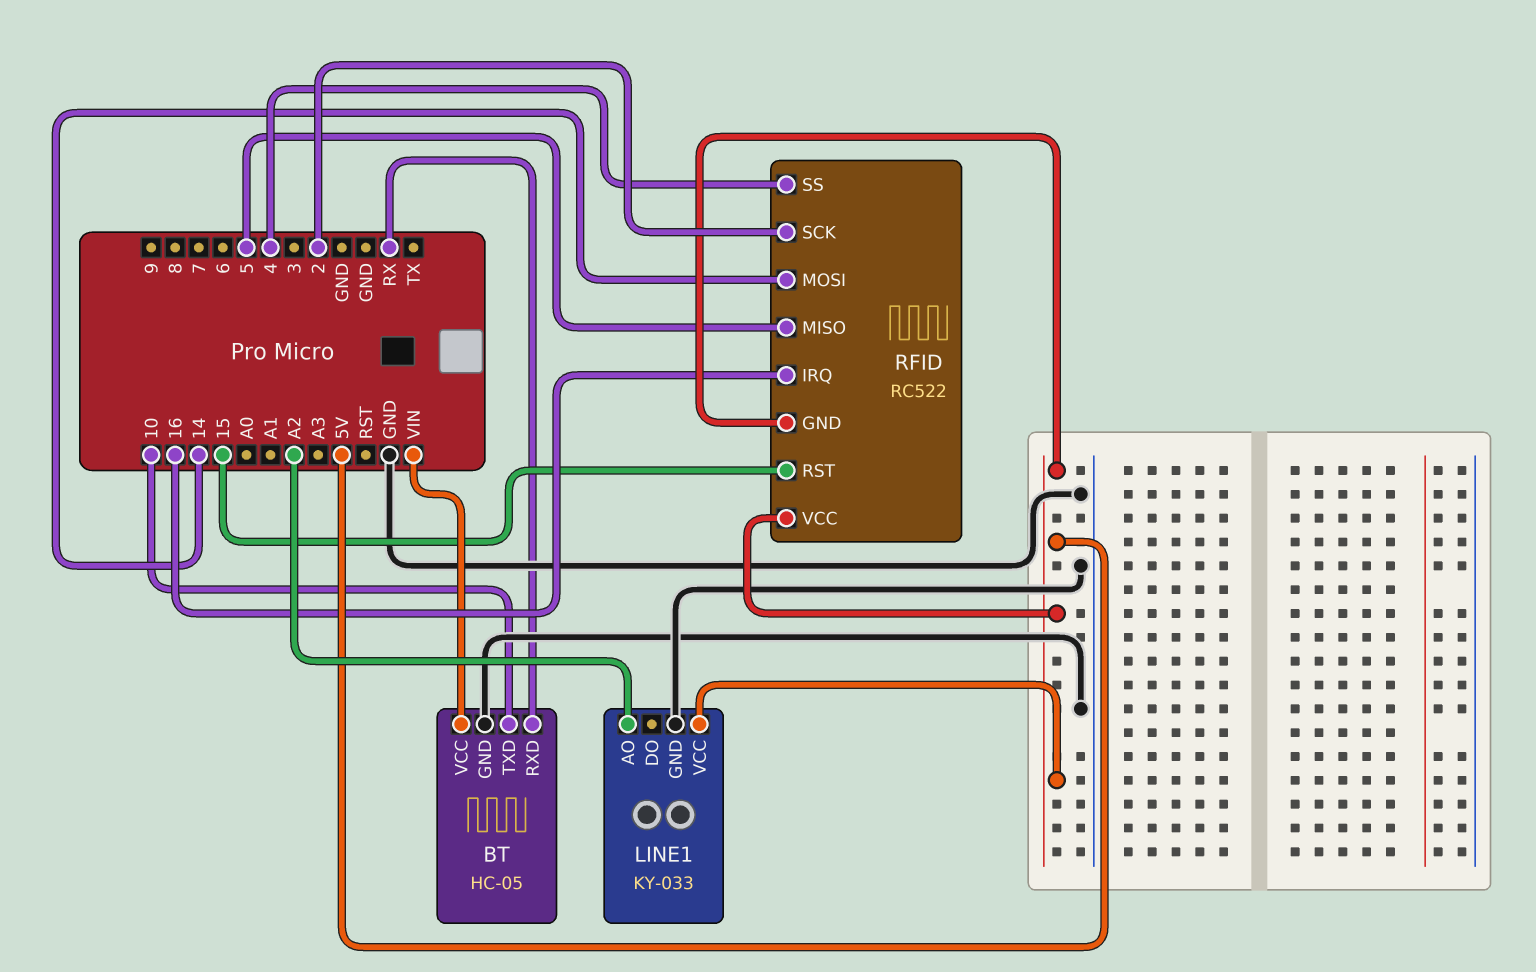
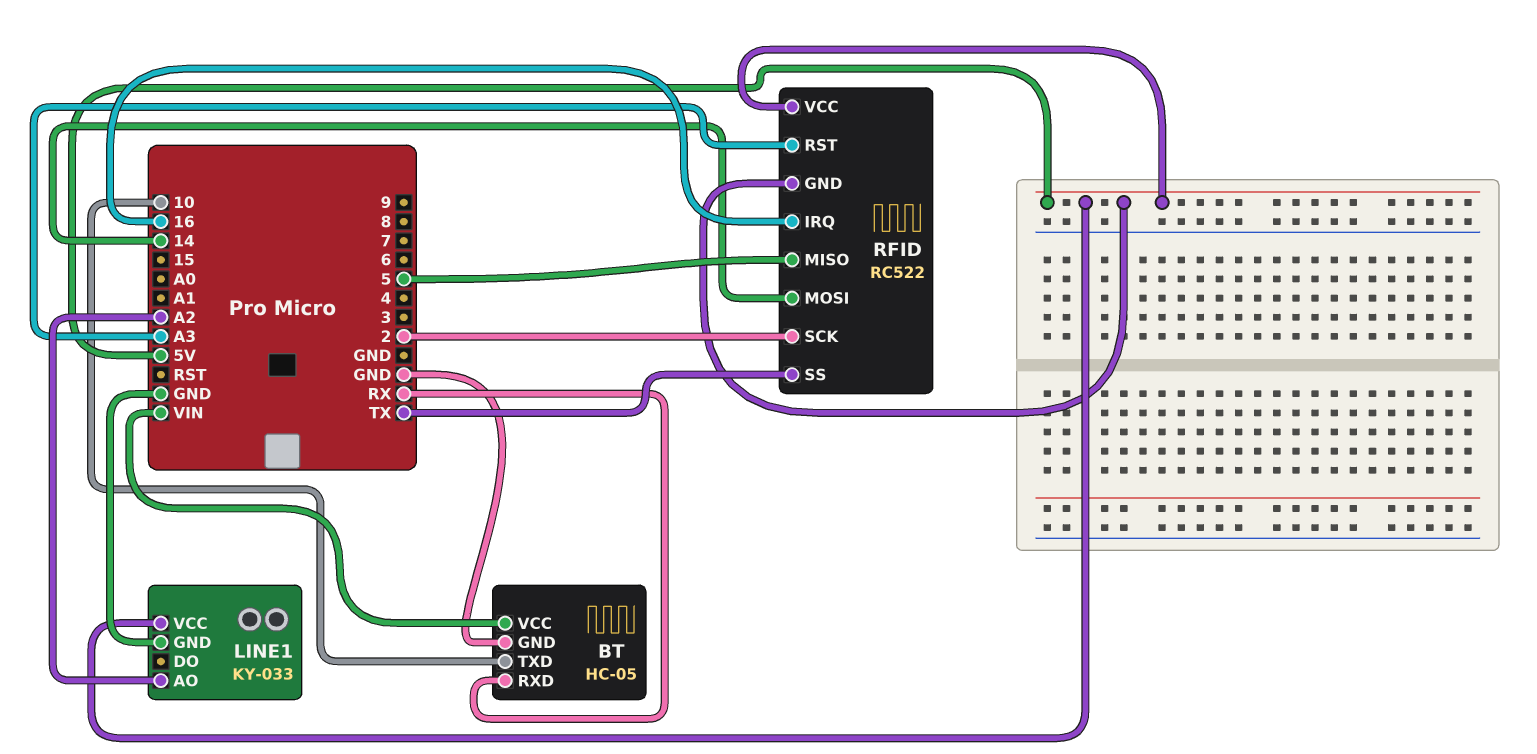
RFID pin RST: 15 -> A3
RFID pin SS: 4 -> TX

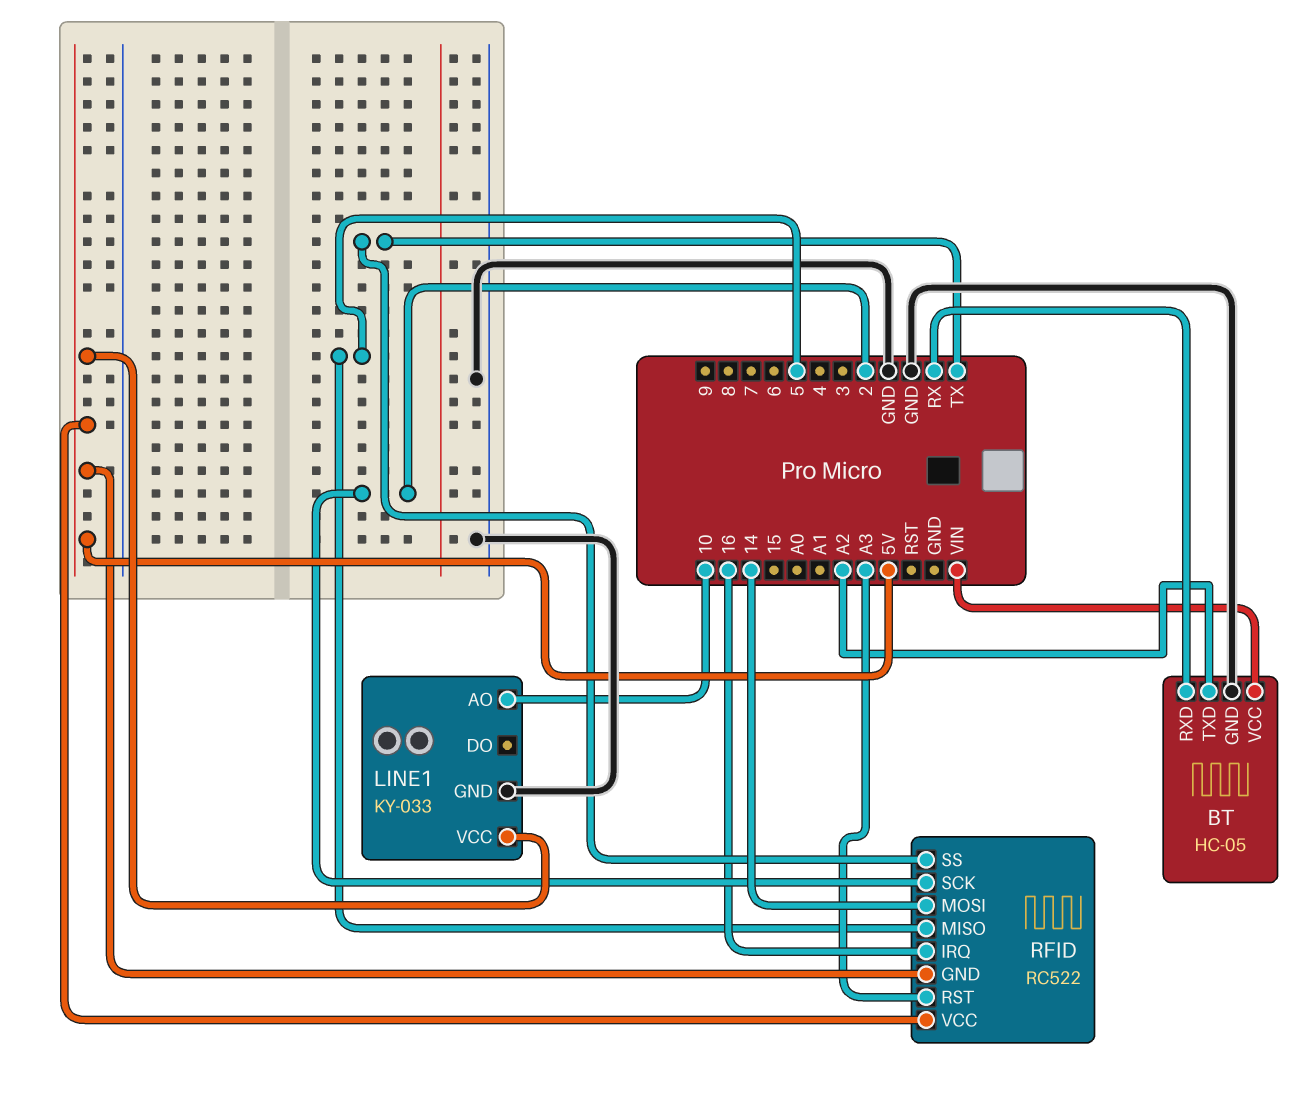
BT pin TXD: 10 -> A2
LINE1 pin AO: A2 -> 10

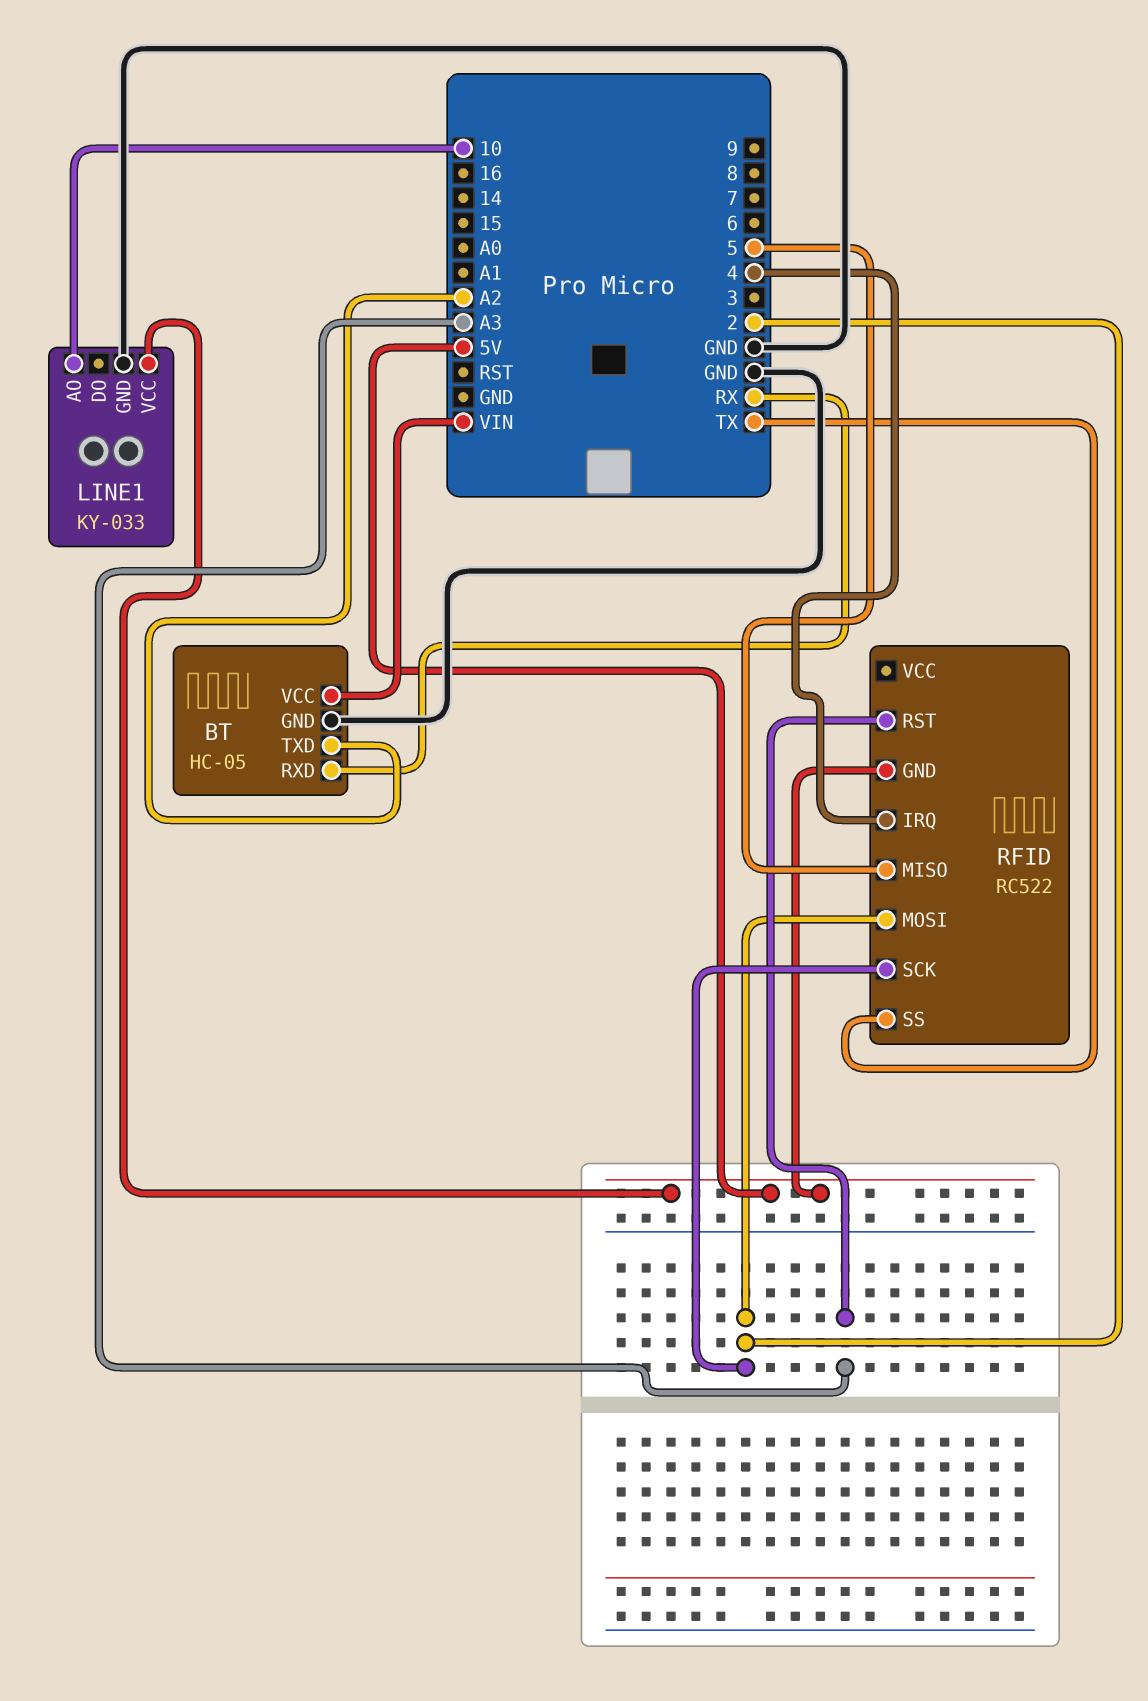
RFID pin IRQ: 16 -> 4
RFID pin MOSI: 14 -> 2
RFID pin VCC: 5V -> none

